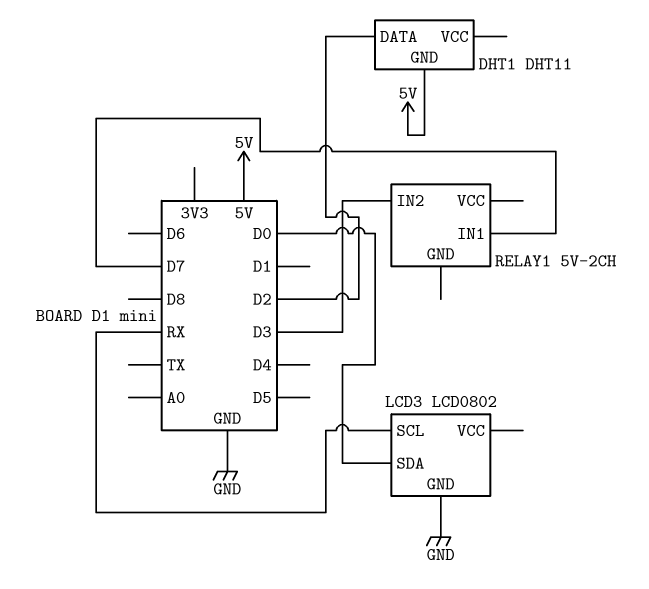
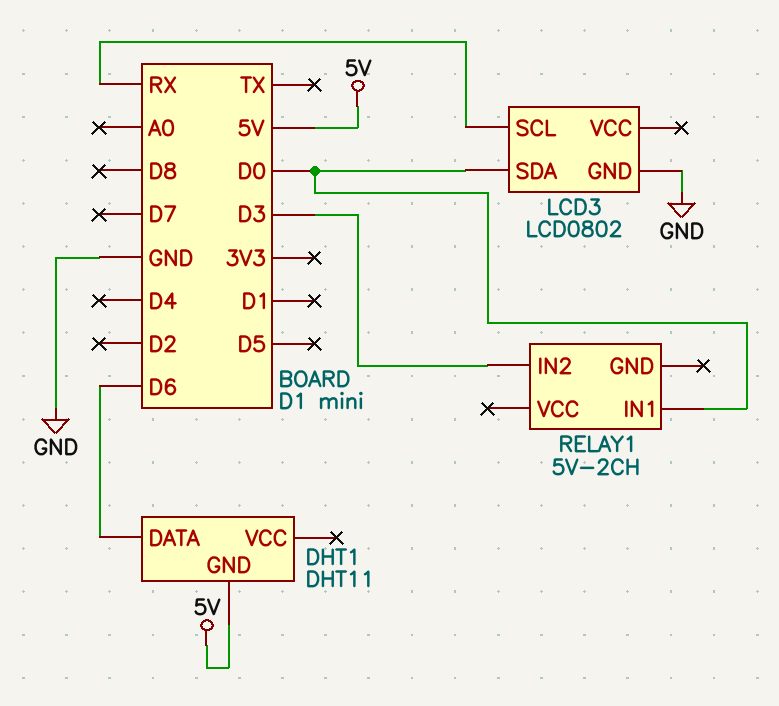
DHT1 pin DATA: D2 -> D6
RELAY1 pin IN1: D7 -> D0

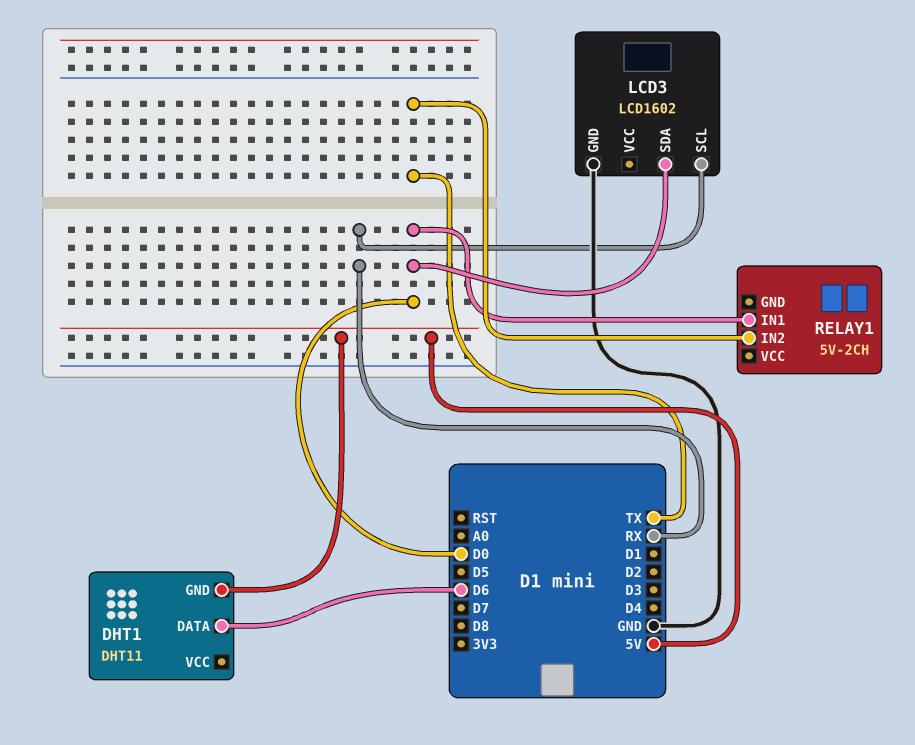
LCD3: LCD0802 -> LCD1602
RELAY1 pin IN2: D3 -> TX

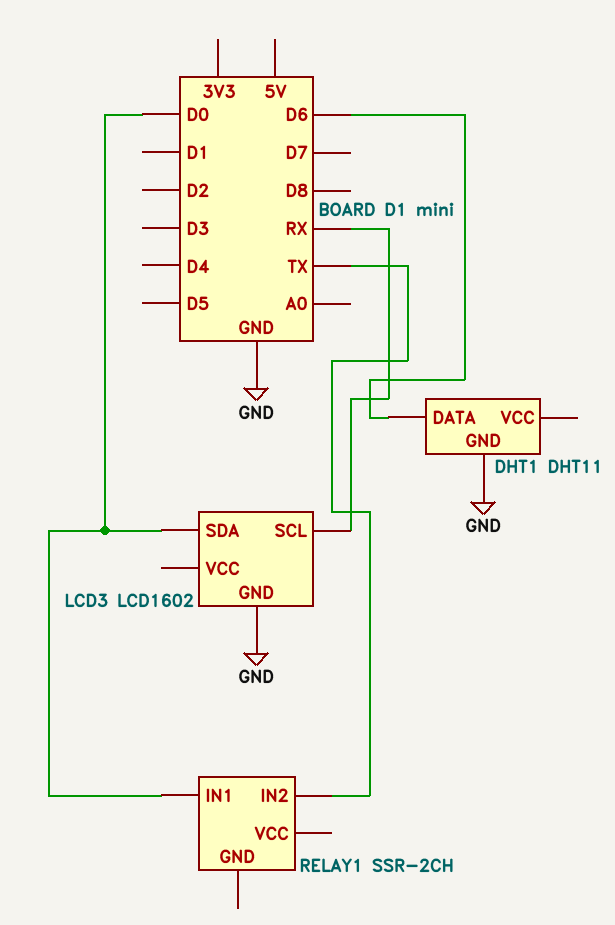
DHT1 pin GND: 5V -> GND
RELAY1: 5V-2CH -> SSR-2CH

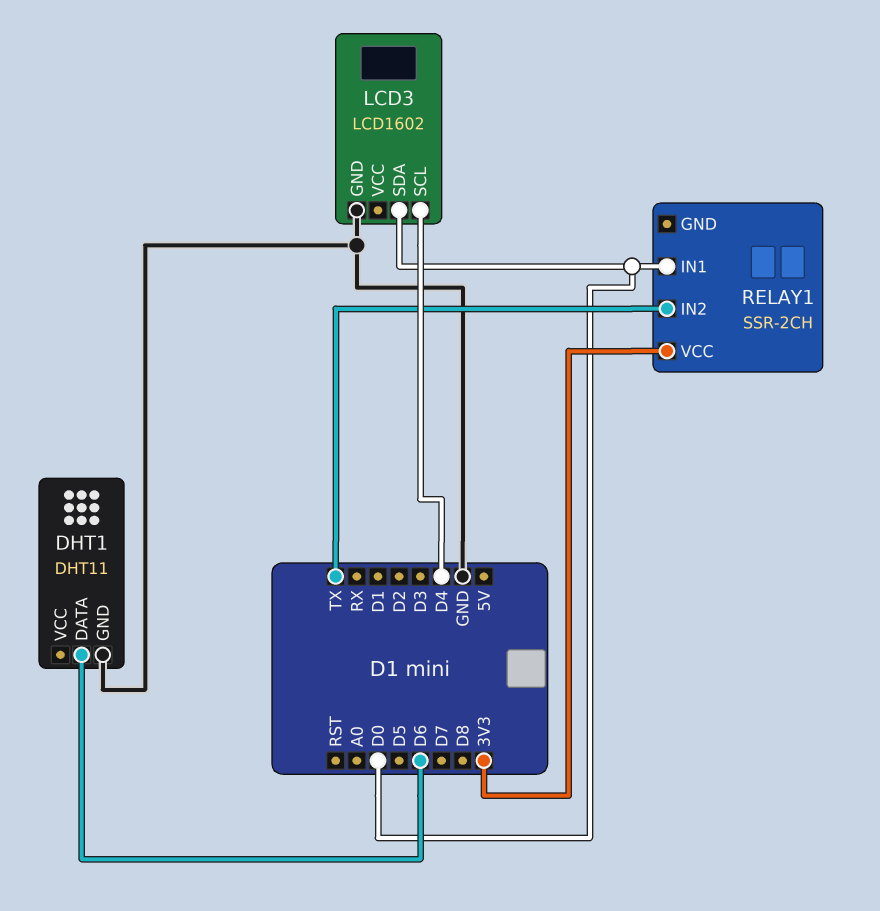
LCD3 pin SCL: RX -> D4
RELAY1 pin VCC: none -> 3V3

